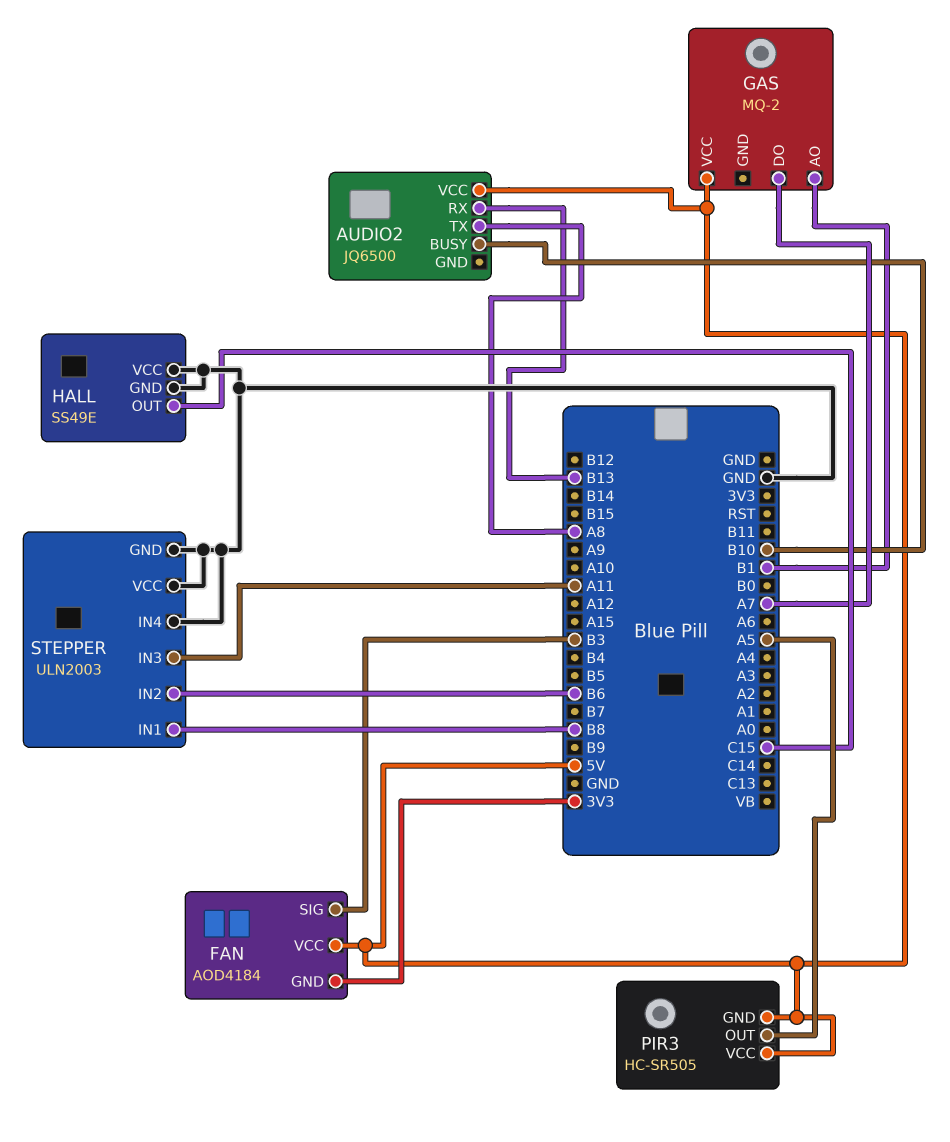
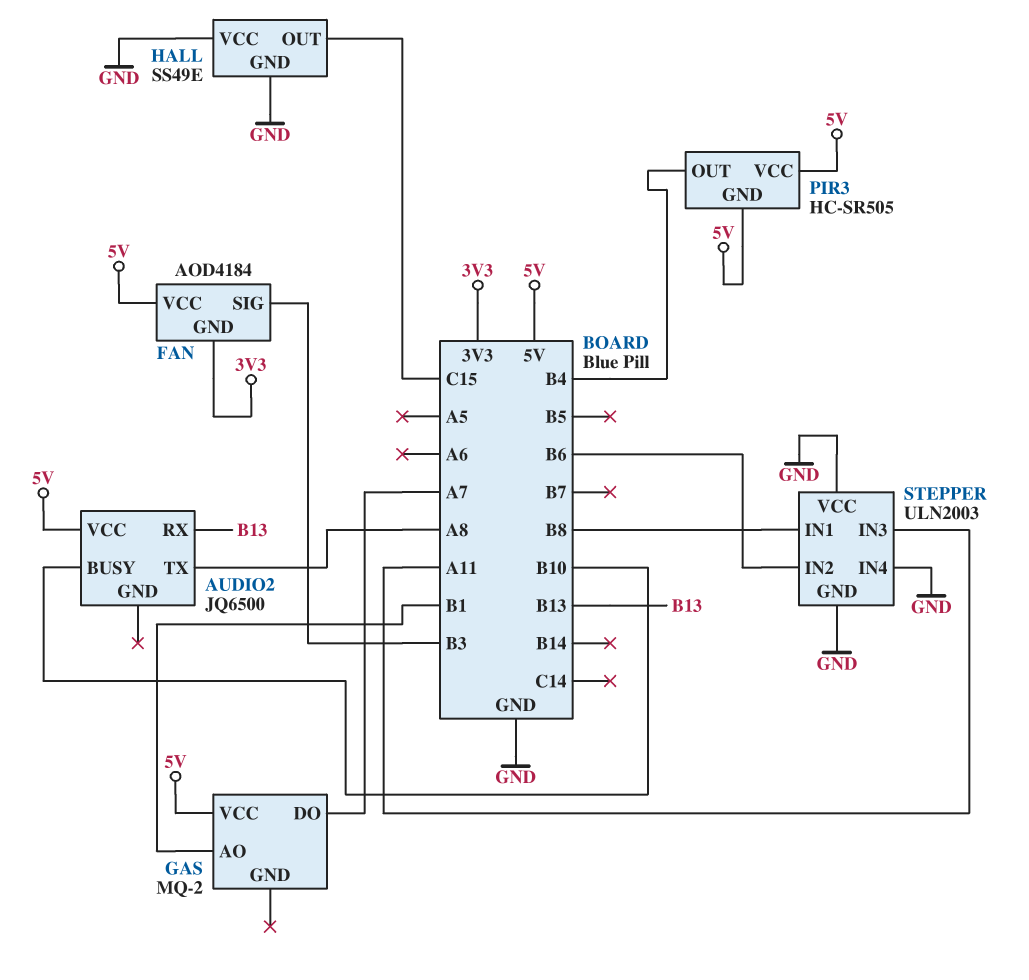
PIR3 pin OUT: A5 -> B4

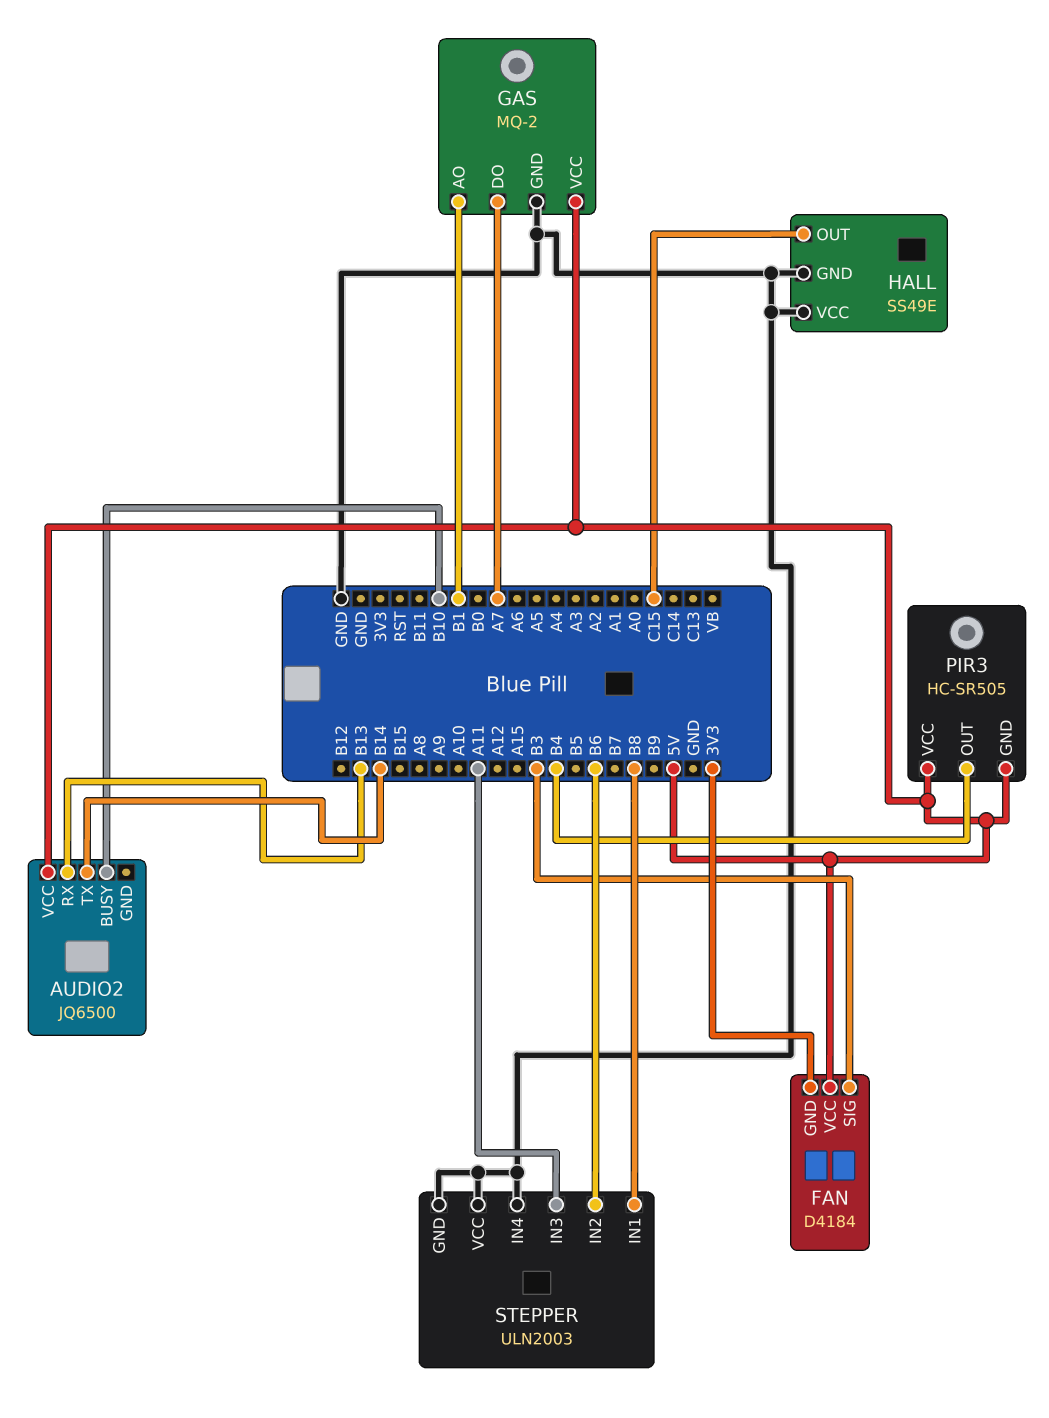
AUDIO2 pin TX: A8 -> B14
FAN: AOD4184 -> D4184
GAS pin GND: none -> GND

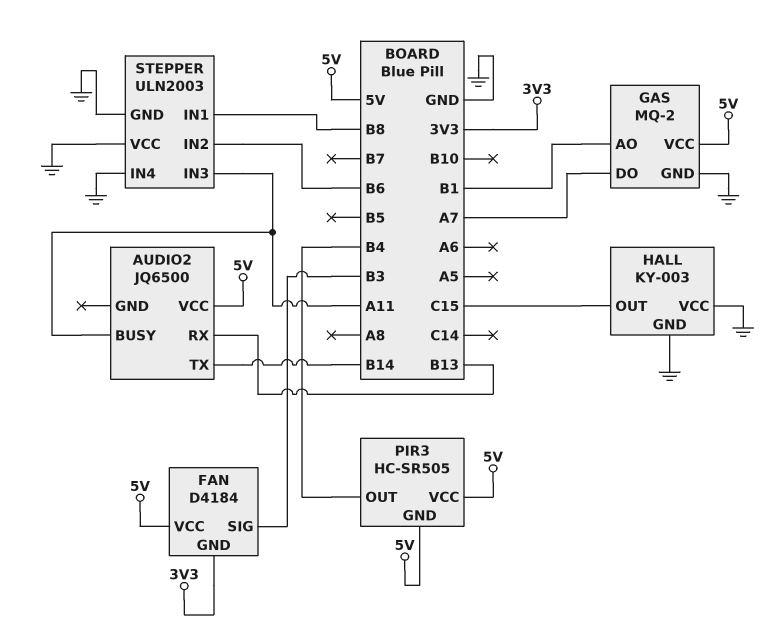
AUDIO2 pin BUSY: B10 -> A11
HALL: SS49E -> KY-003

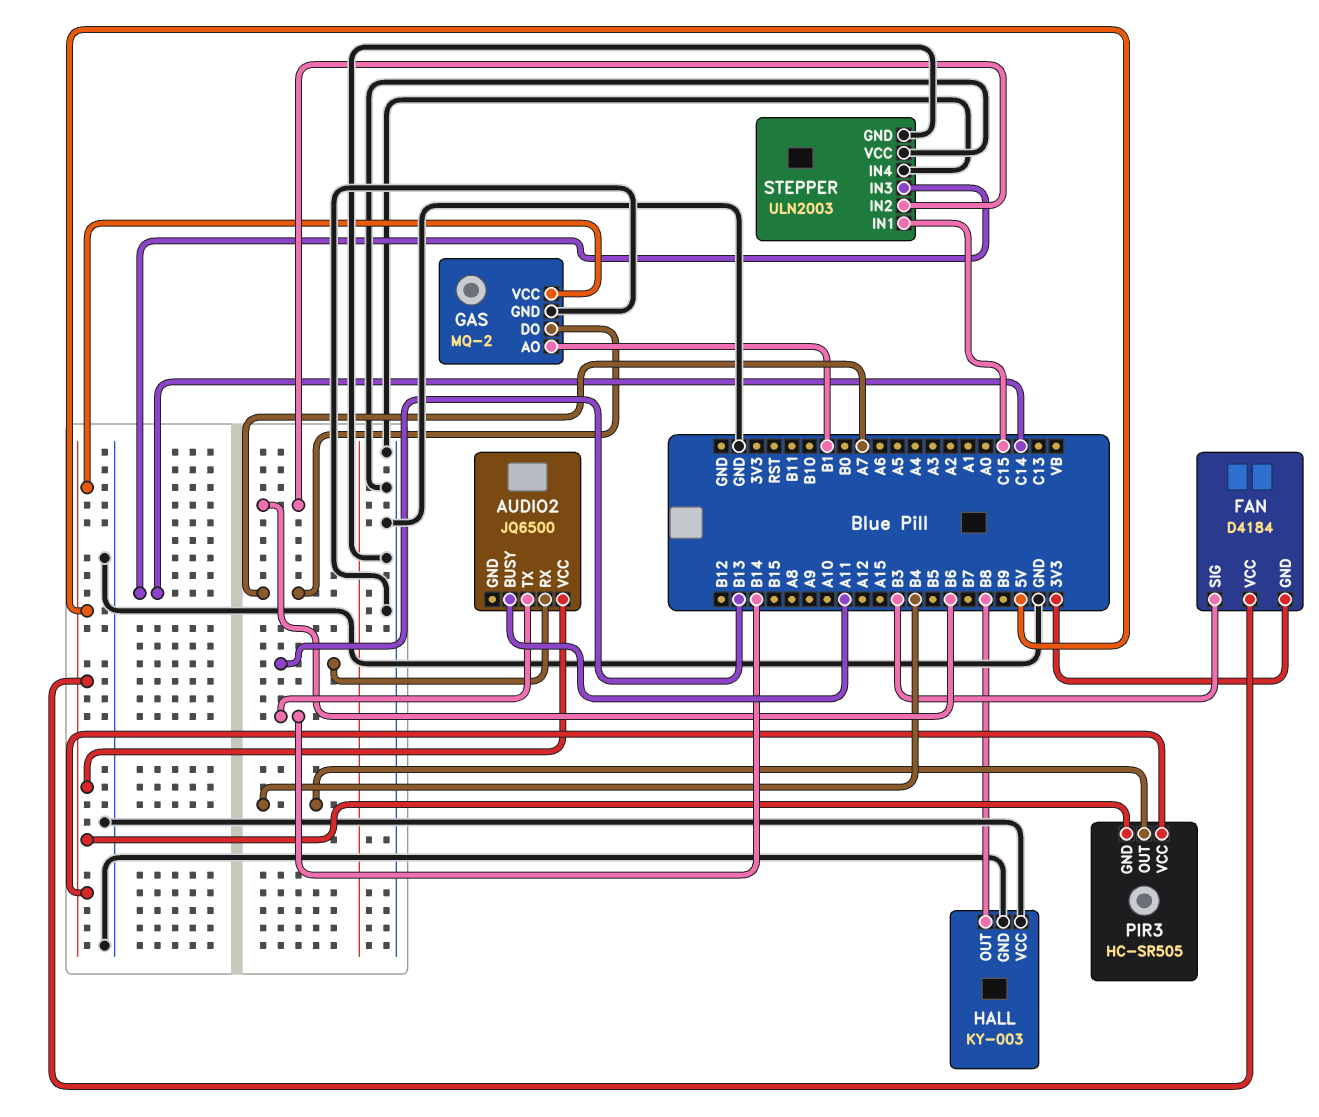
HALL pin OUT: C15 -> B8
STEPPER pin IN1: B8 -> C15
STEPPER pin IN3: A11 -> C14

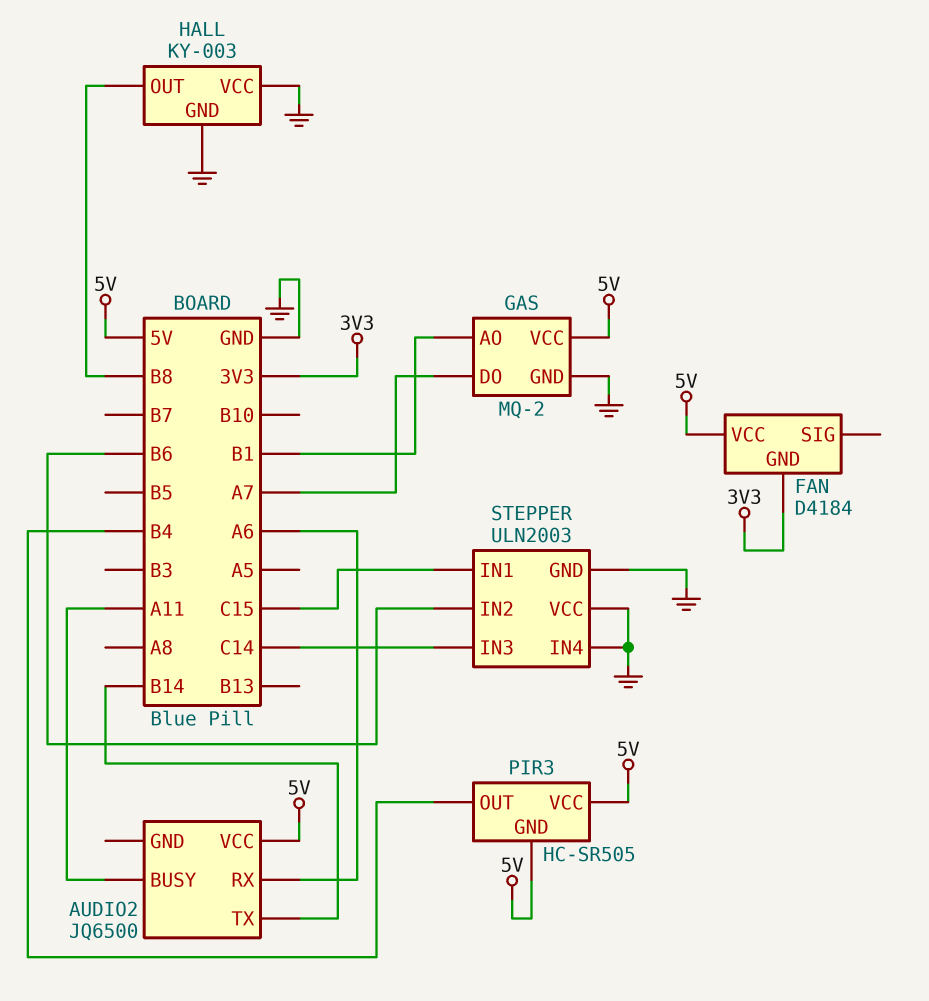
AUDIO2 pin RX: B13 -> A6
FAN pin SIG: B3 -> none

